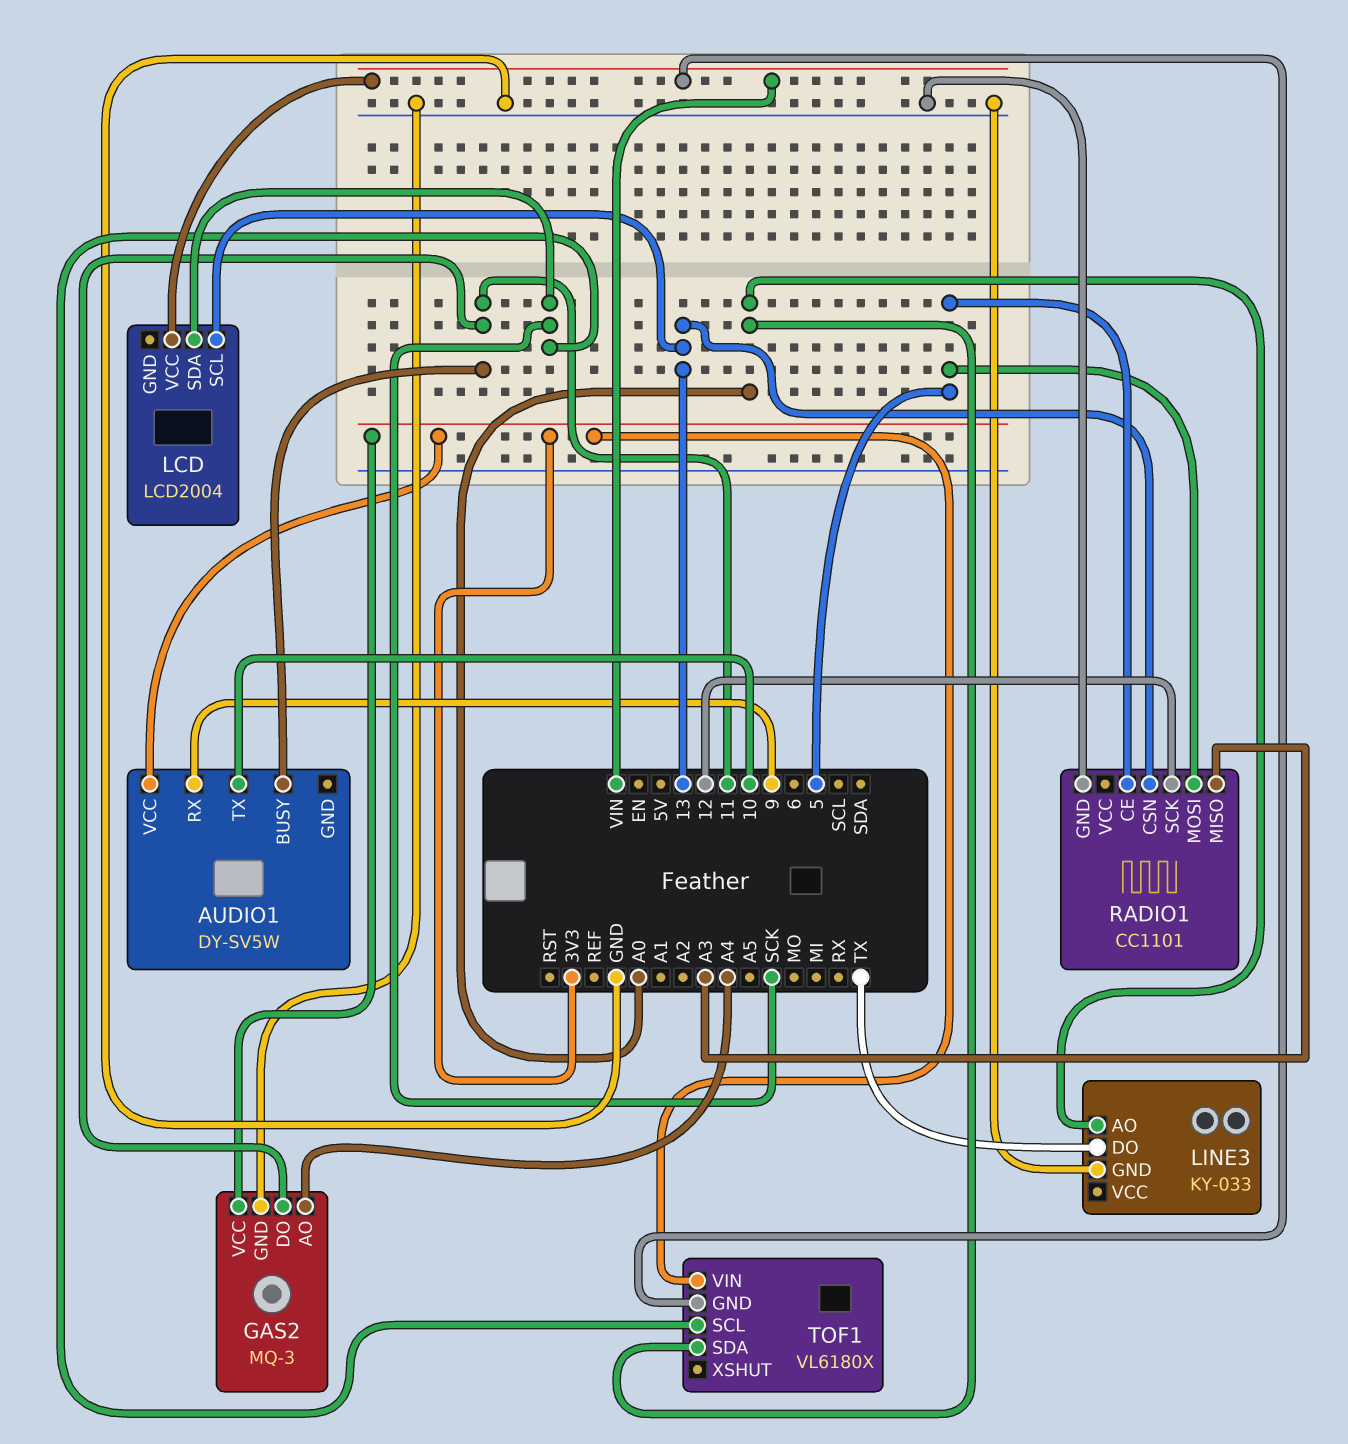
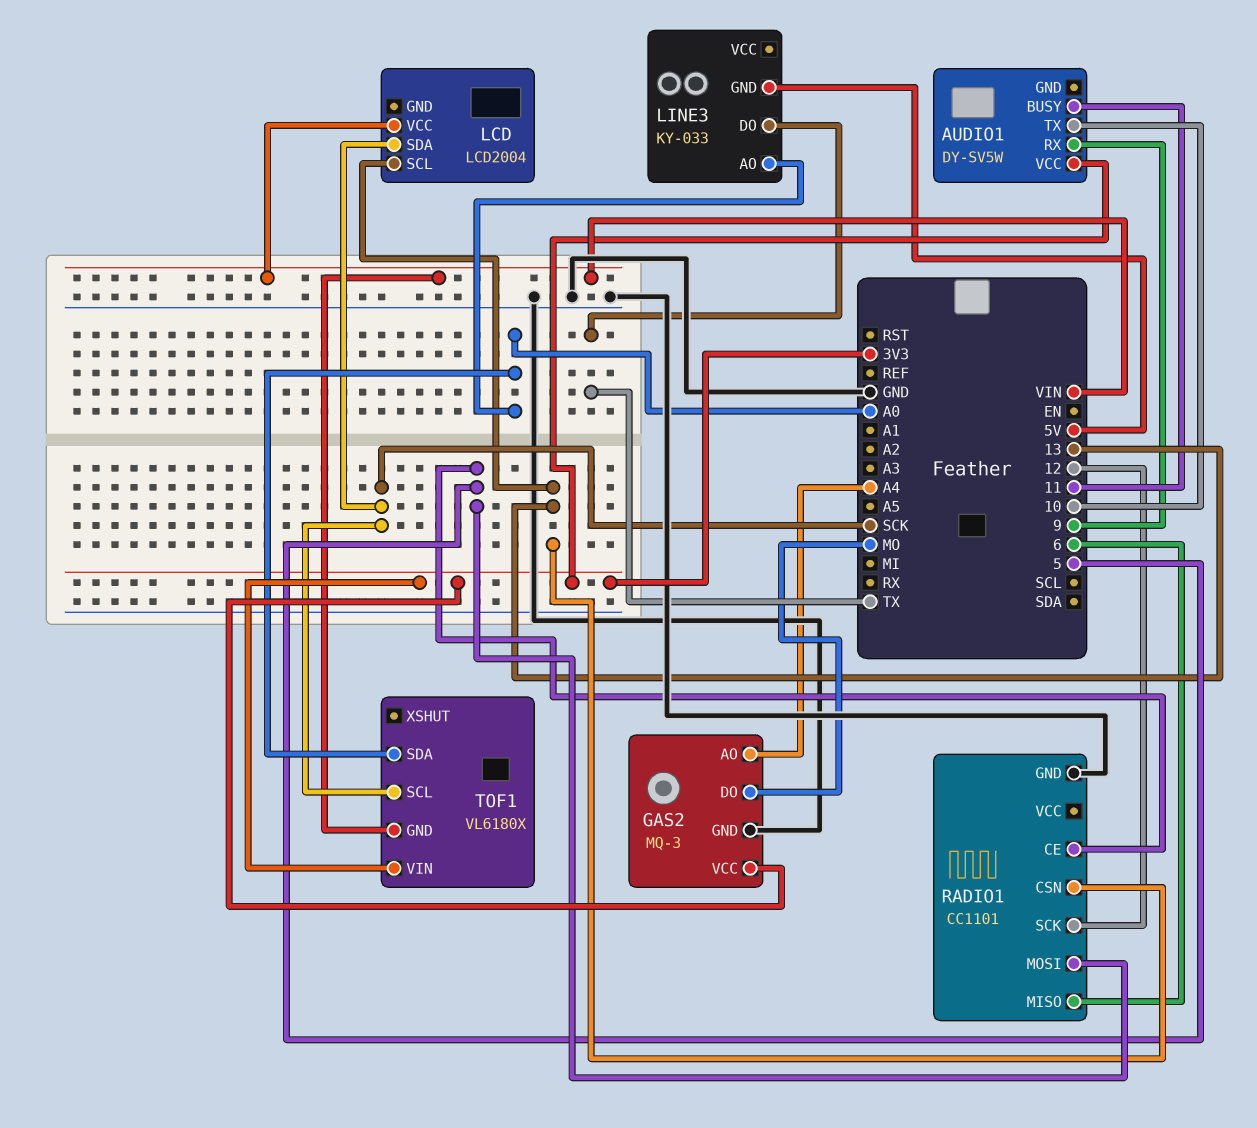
GAS2 pin DO: 11 -> MO
LINE3 pin GND: GND -> 5V
RADIO1 pin MISO: A3 -> 6

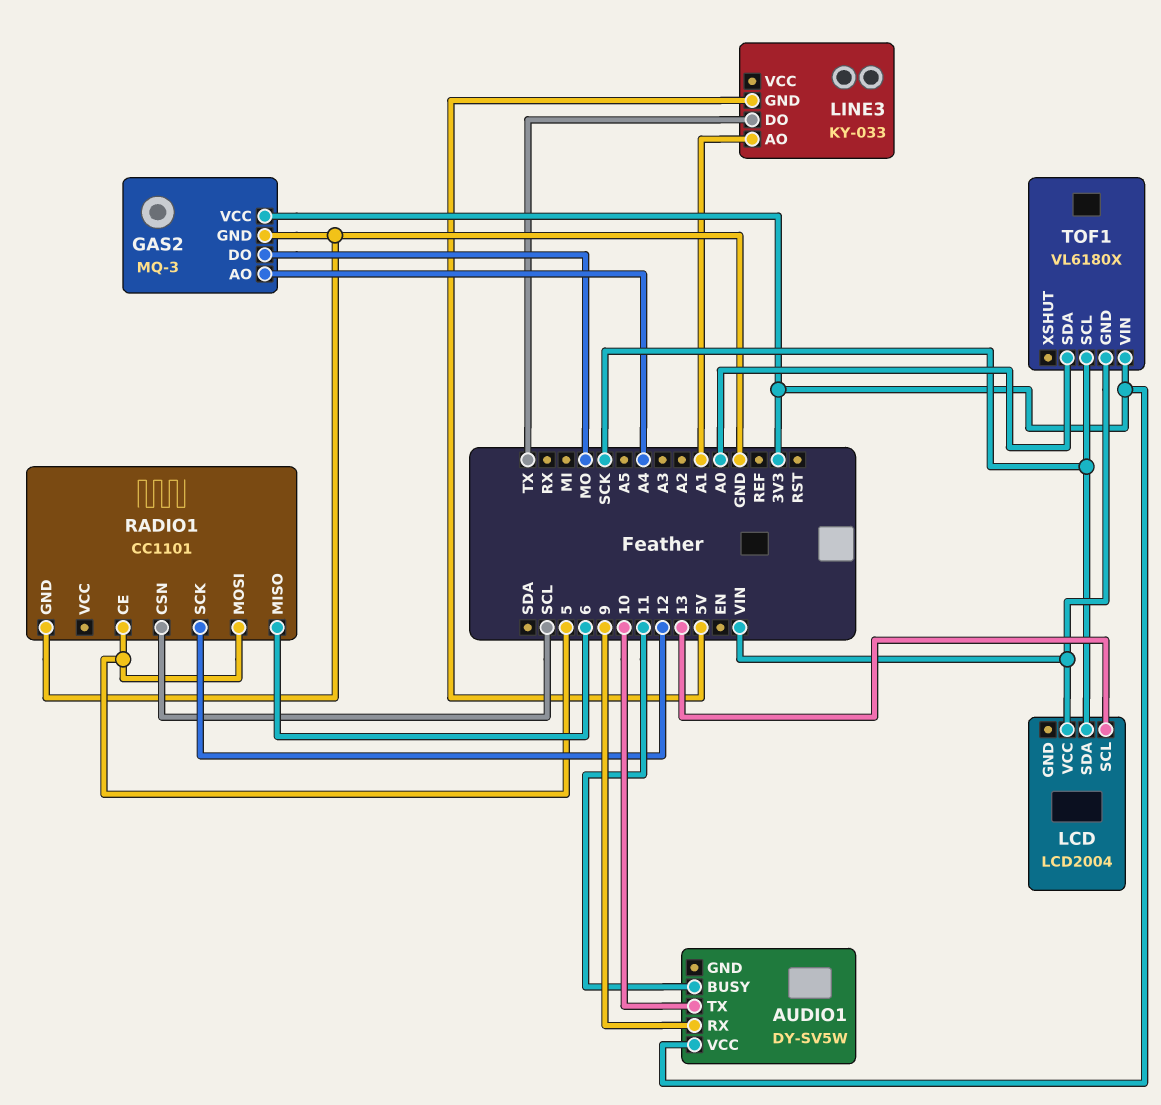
LINE3 pin AO: A0 -> A1
RADIO1 pin CSN: 13 -> SCL

